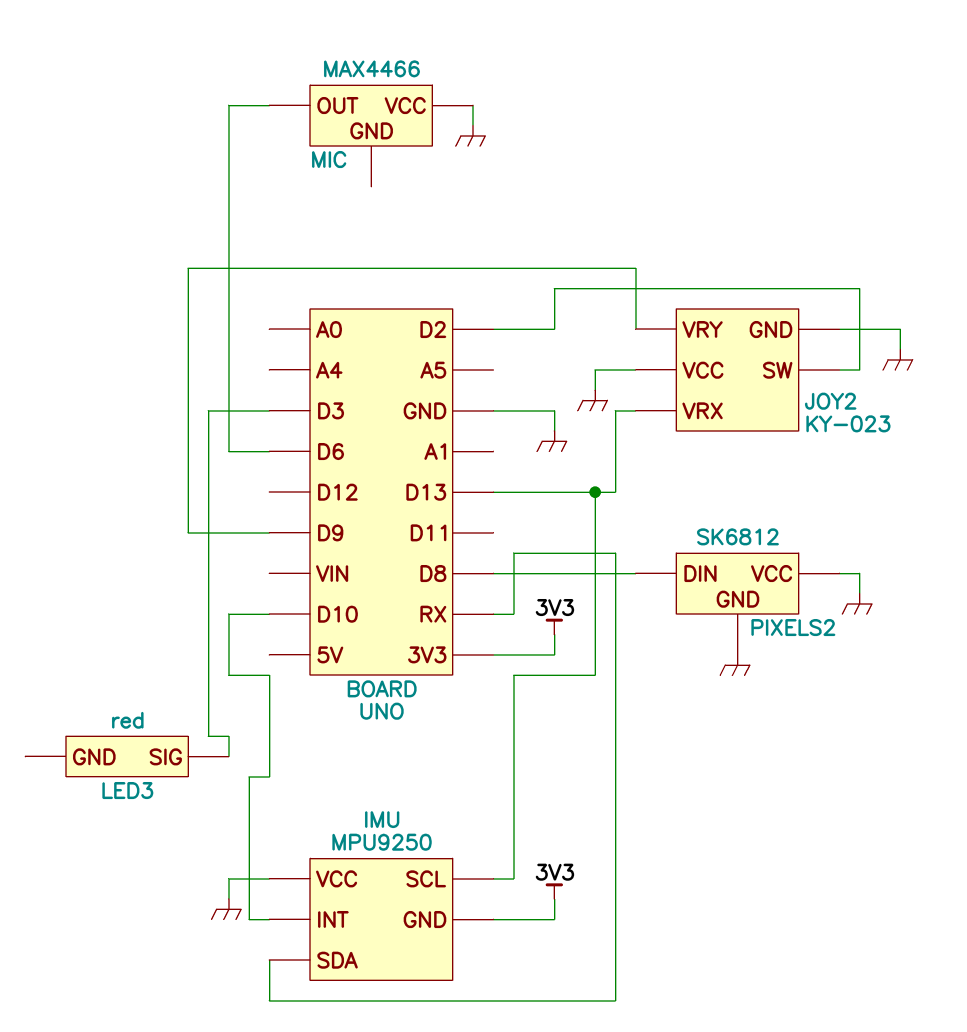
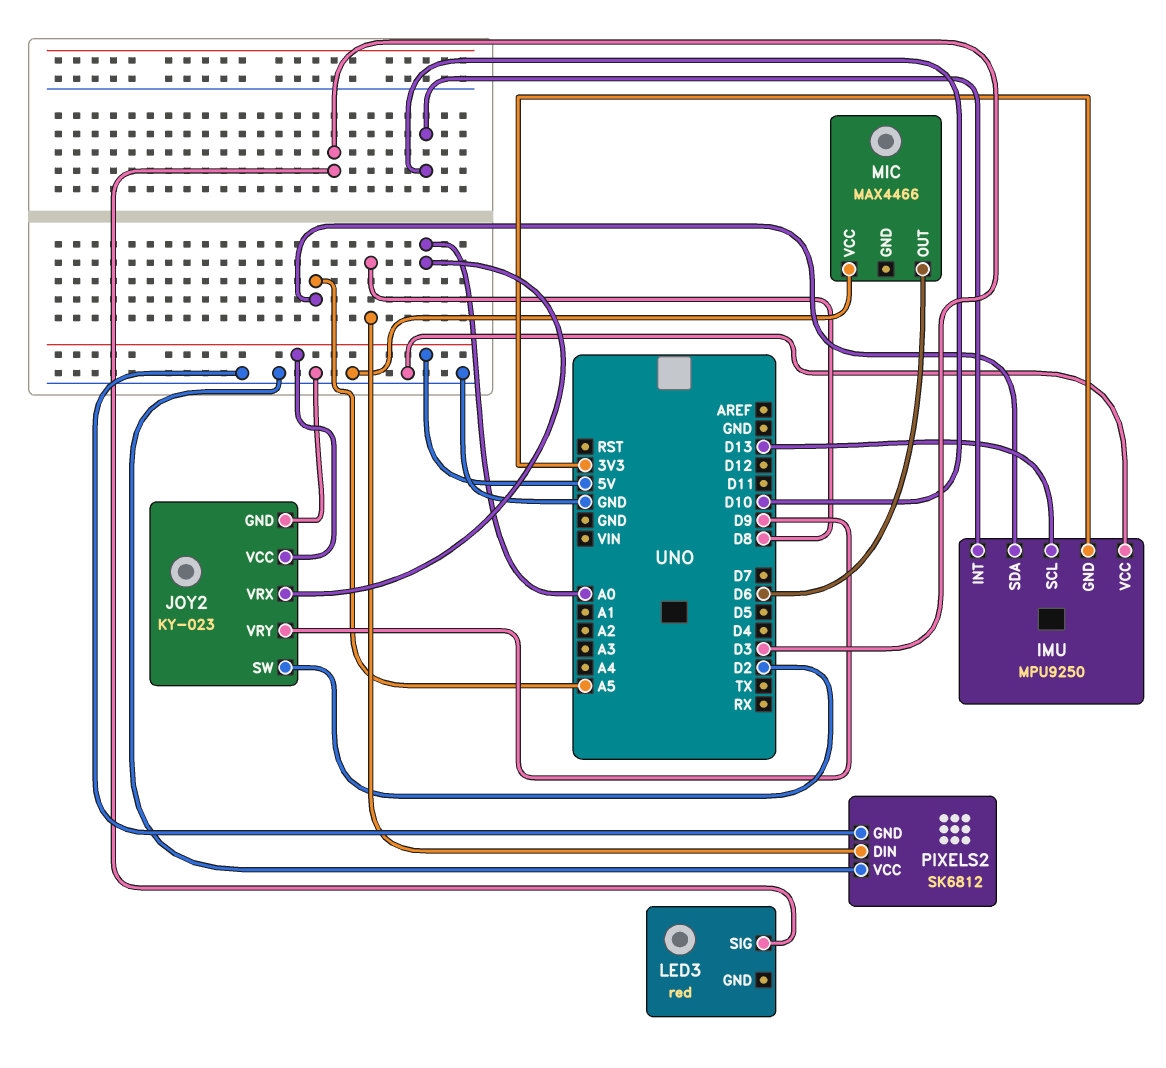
IMU pin SDA: RX -> A5
JOY2 pin VCC: GND -> 5V
JOY2 pin VRX: D13 -> A0

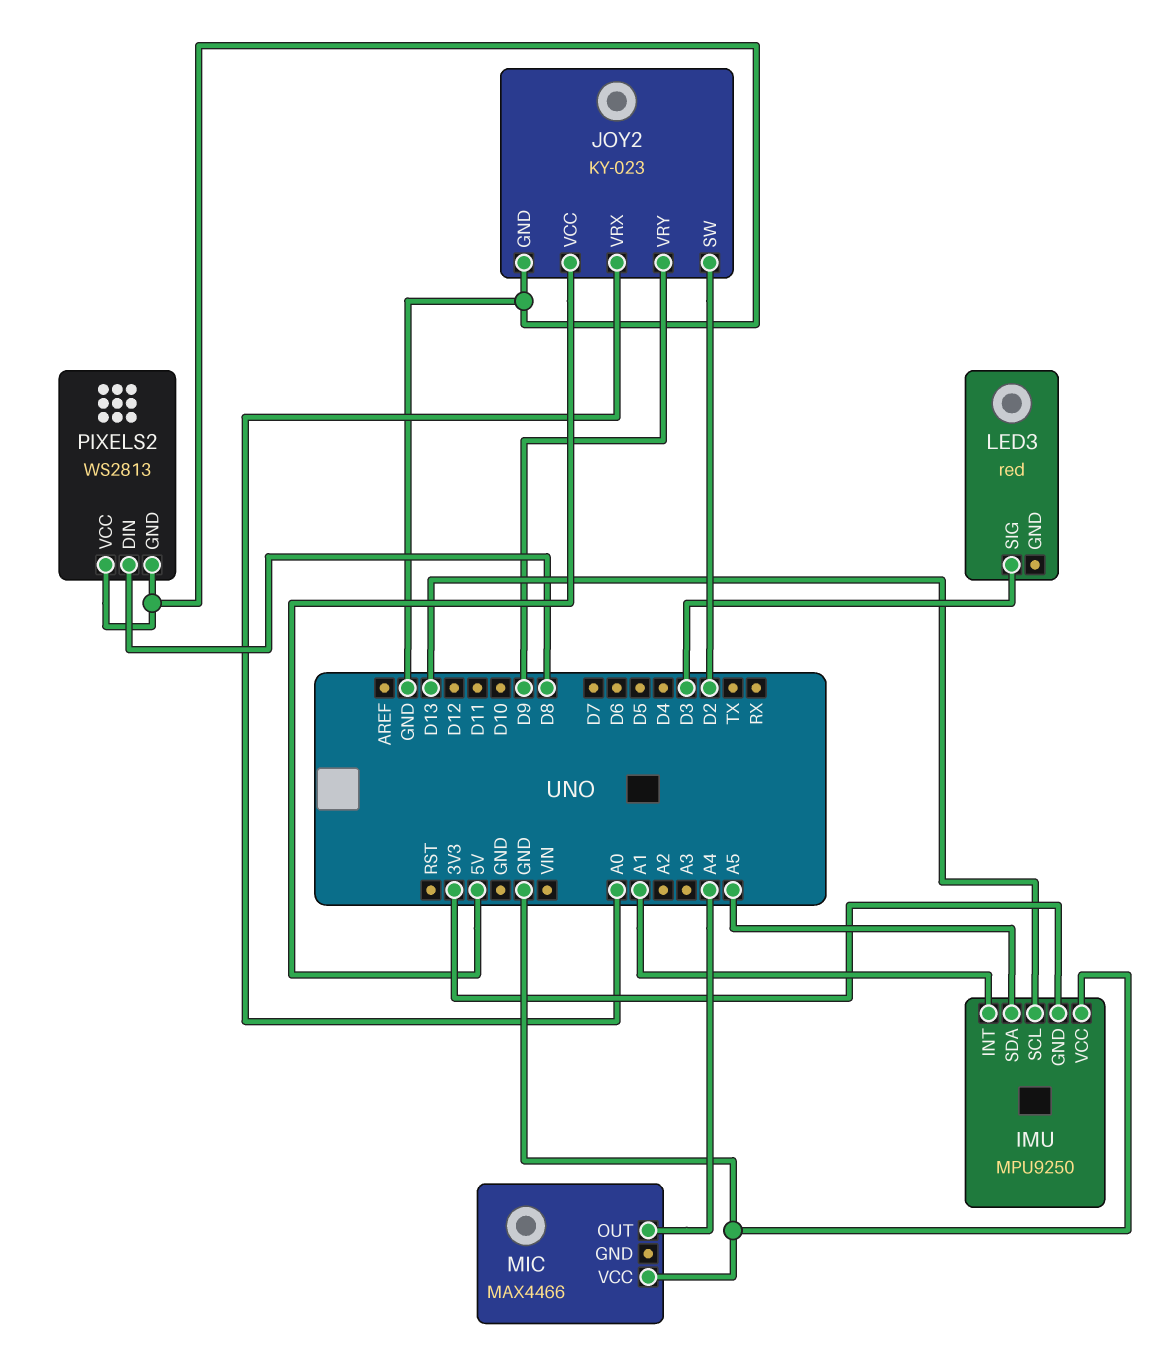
IMU pin INT: D10 -> A1
MIC pin OUT: D6 -> A4
PIXELS2: SK6812 -> WS2813

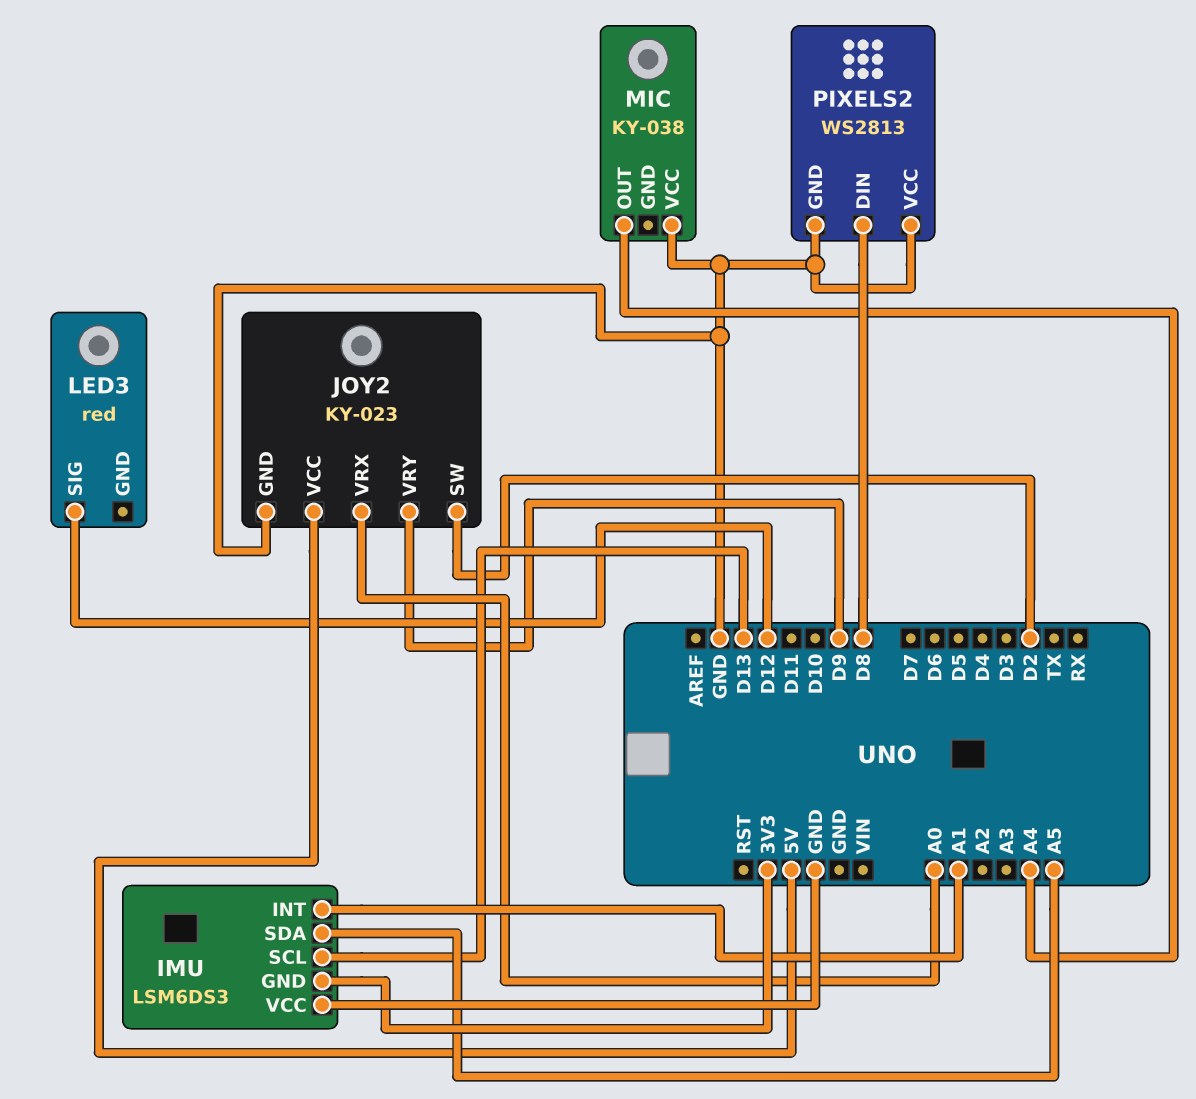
IMU: MPU9250 -> LSM6DS3
LED3 pin SIG: D3 -> D12
MIC: MAX4466 -> KY-038

